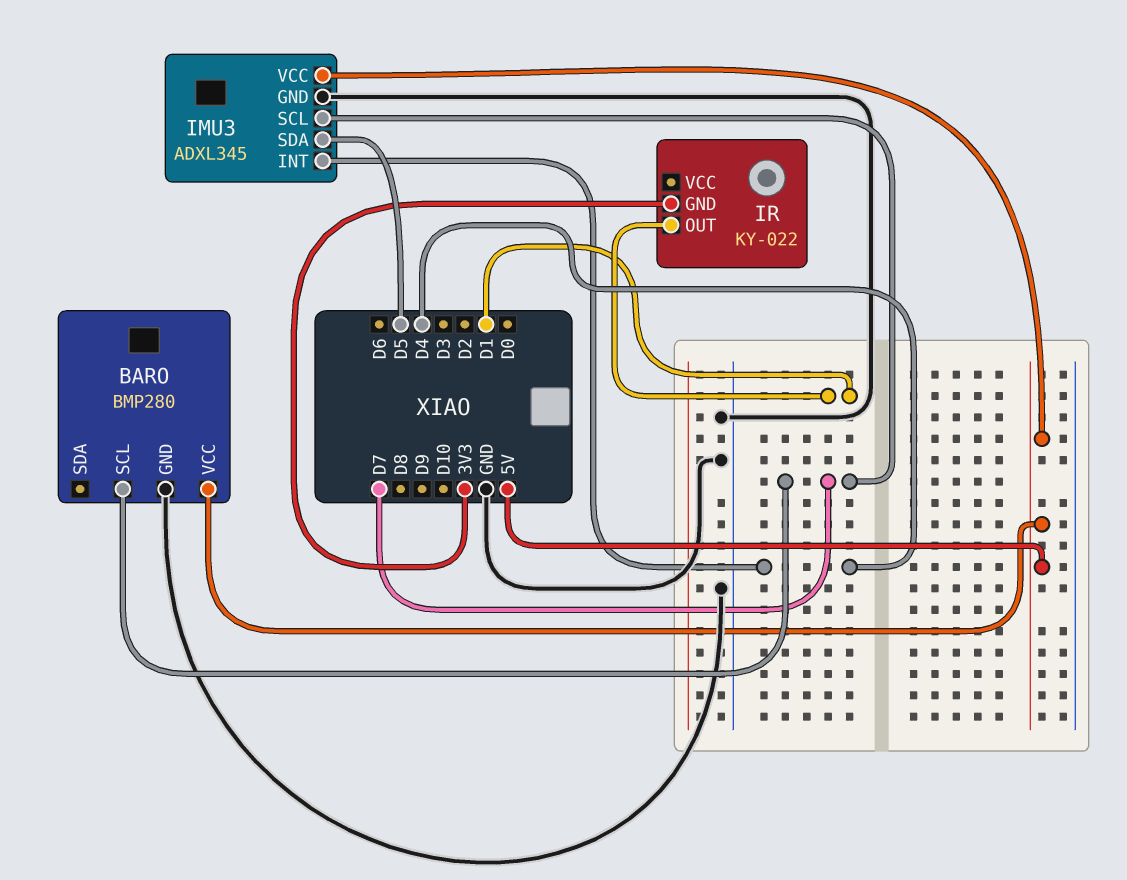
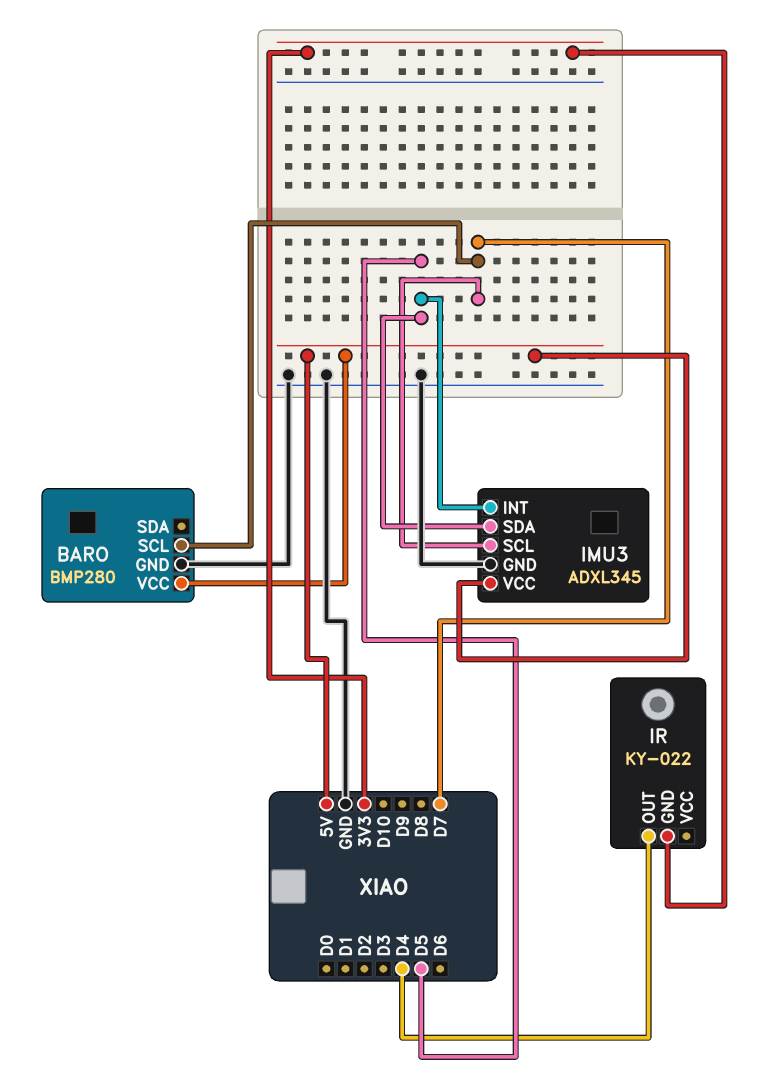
IMU3 pin INT: D4 -> D5
IR pin OUT: D1 -> D4

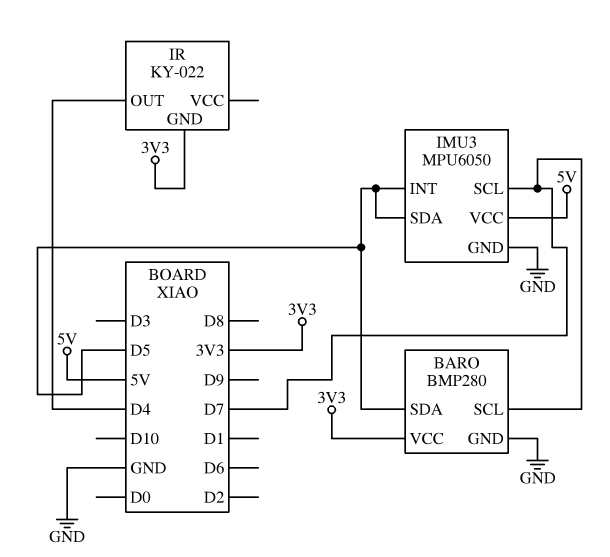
BARO pin SDA: none -> D5
BARO pin VCC: 5V -> 3V3
IMU3: ADXL345 -> MPU6050

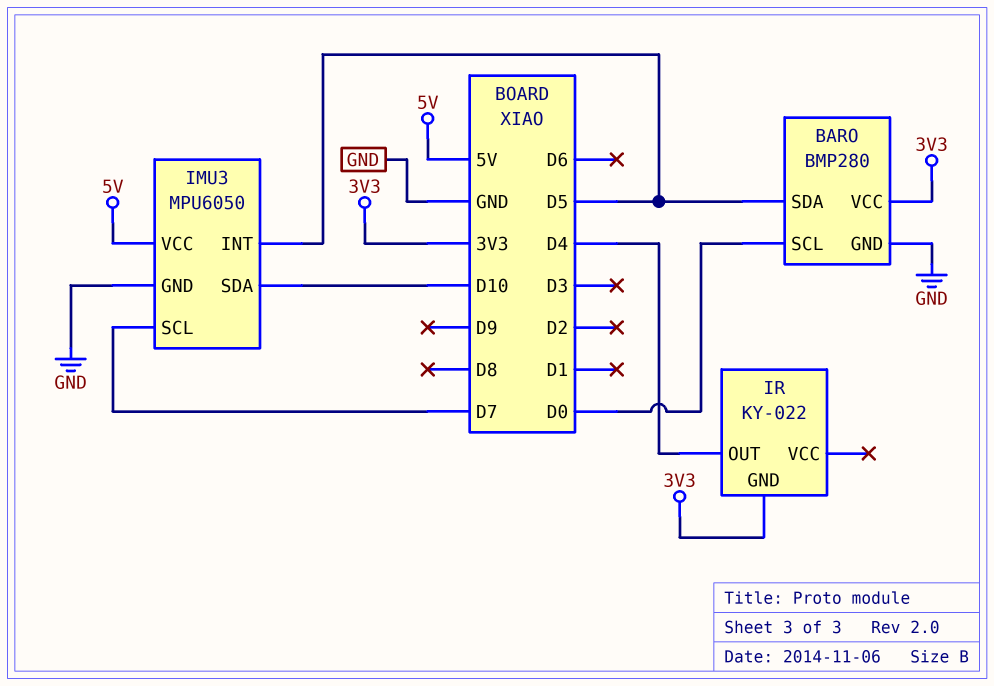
BARO pin SCL: D7 -> D0
IMU3 pin SDA: D5 -> D10

